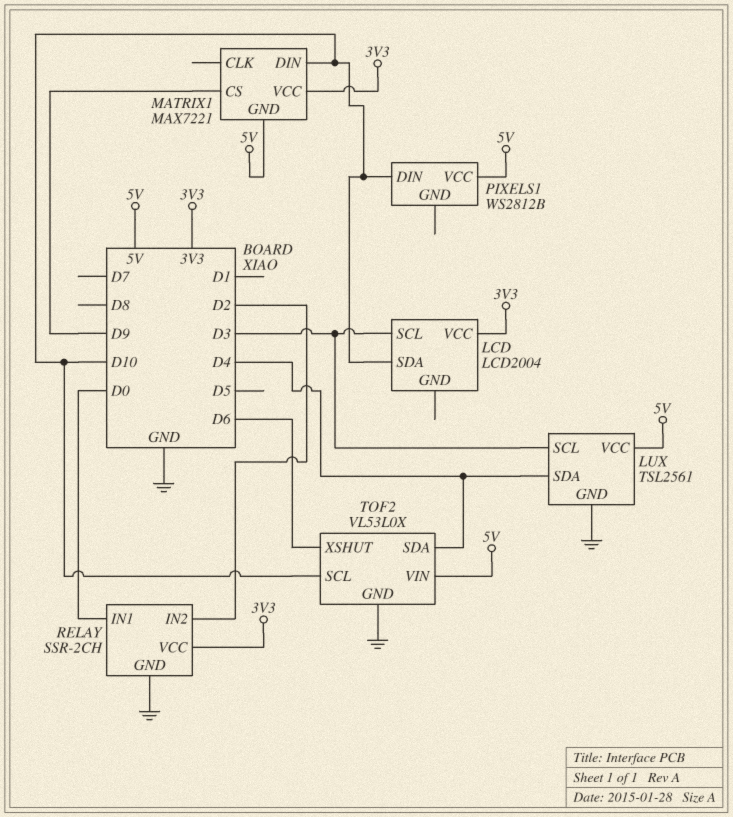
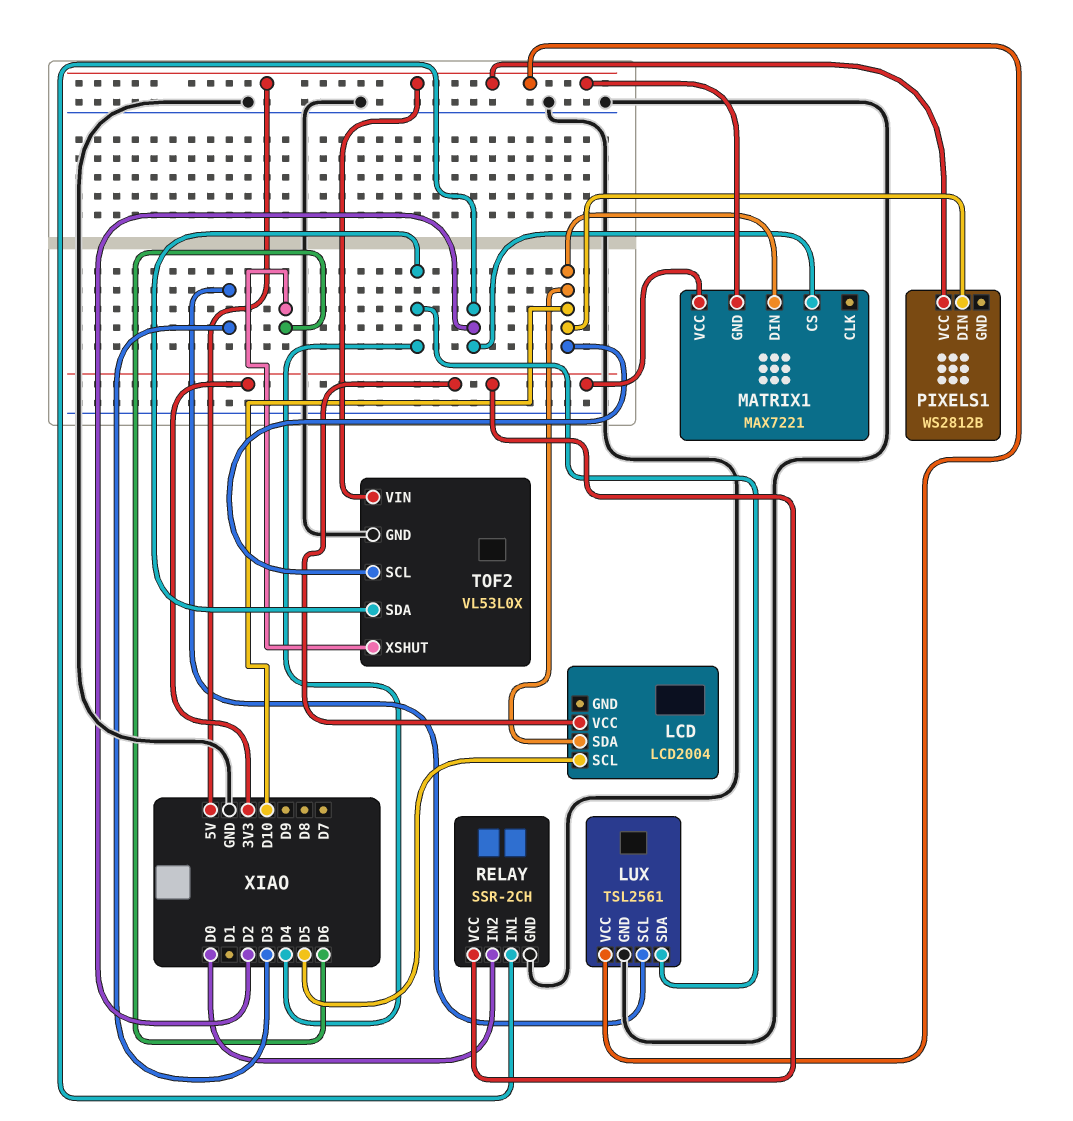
LCD pin SCL: D3 -> D5
MATRIX1 pin CS: D9 -> D2
RELAY pin IN1: D0 -> D2
RELAY pin IN2: D2 -> D0

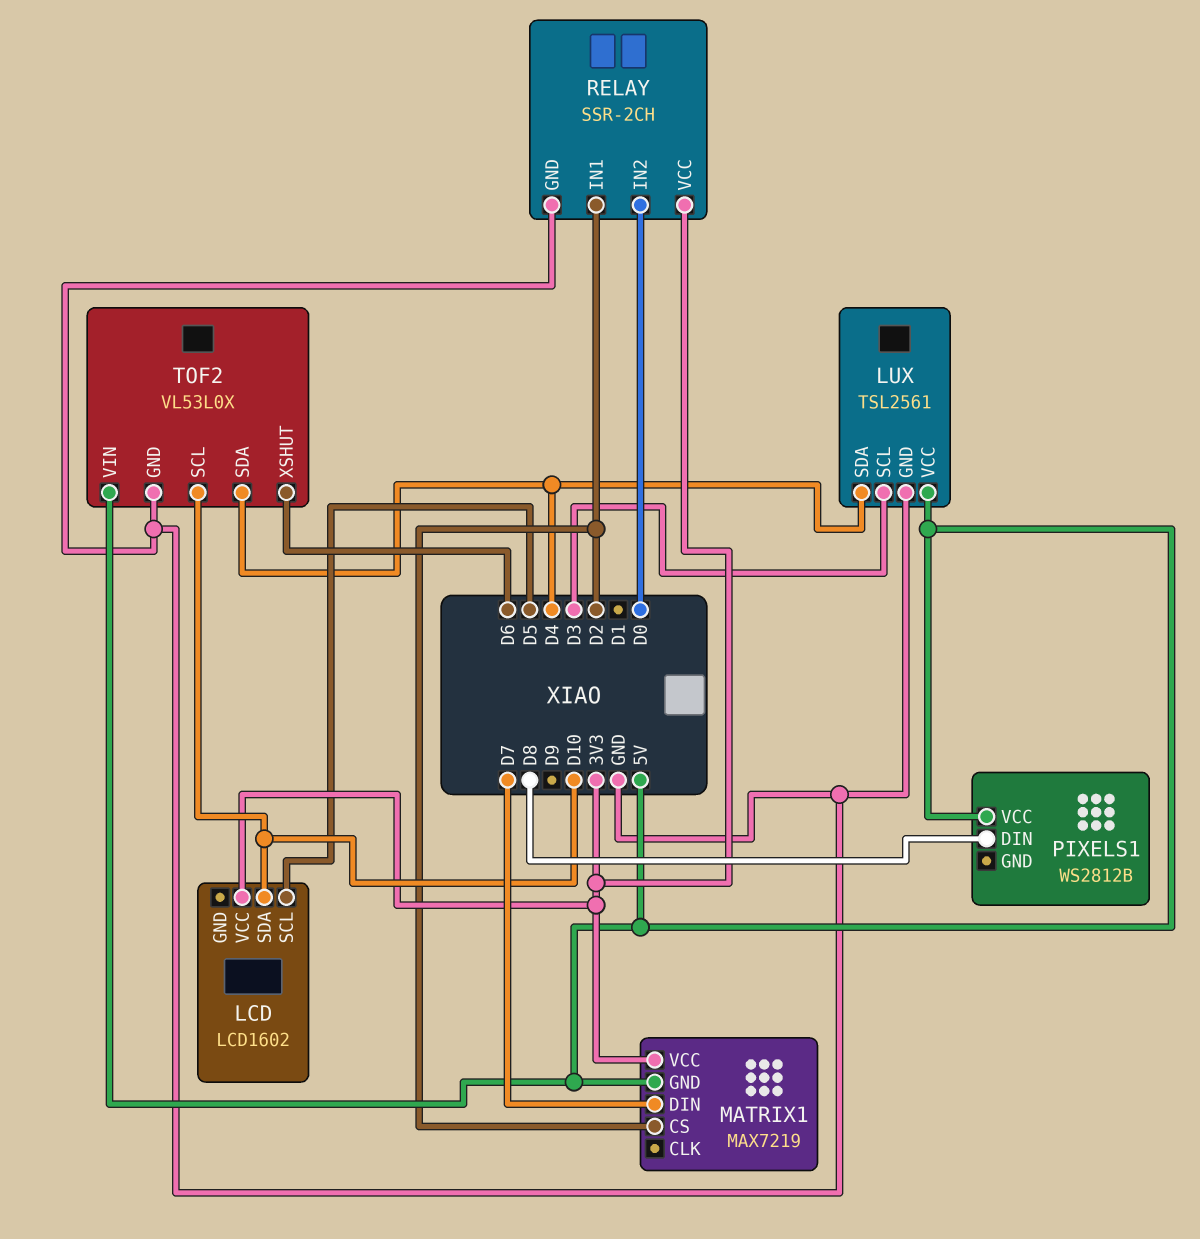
LCD: LCD2004 -> LCD1602
MATRIX1: MAX7221 -> MAX7219
MATRIX1 pin DIN: D10 -> D7
PIXELS1 pin DIN: D10 -> D8

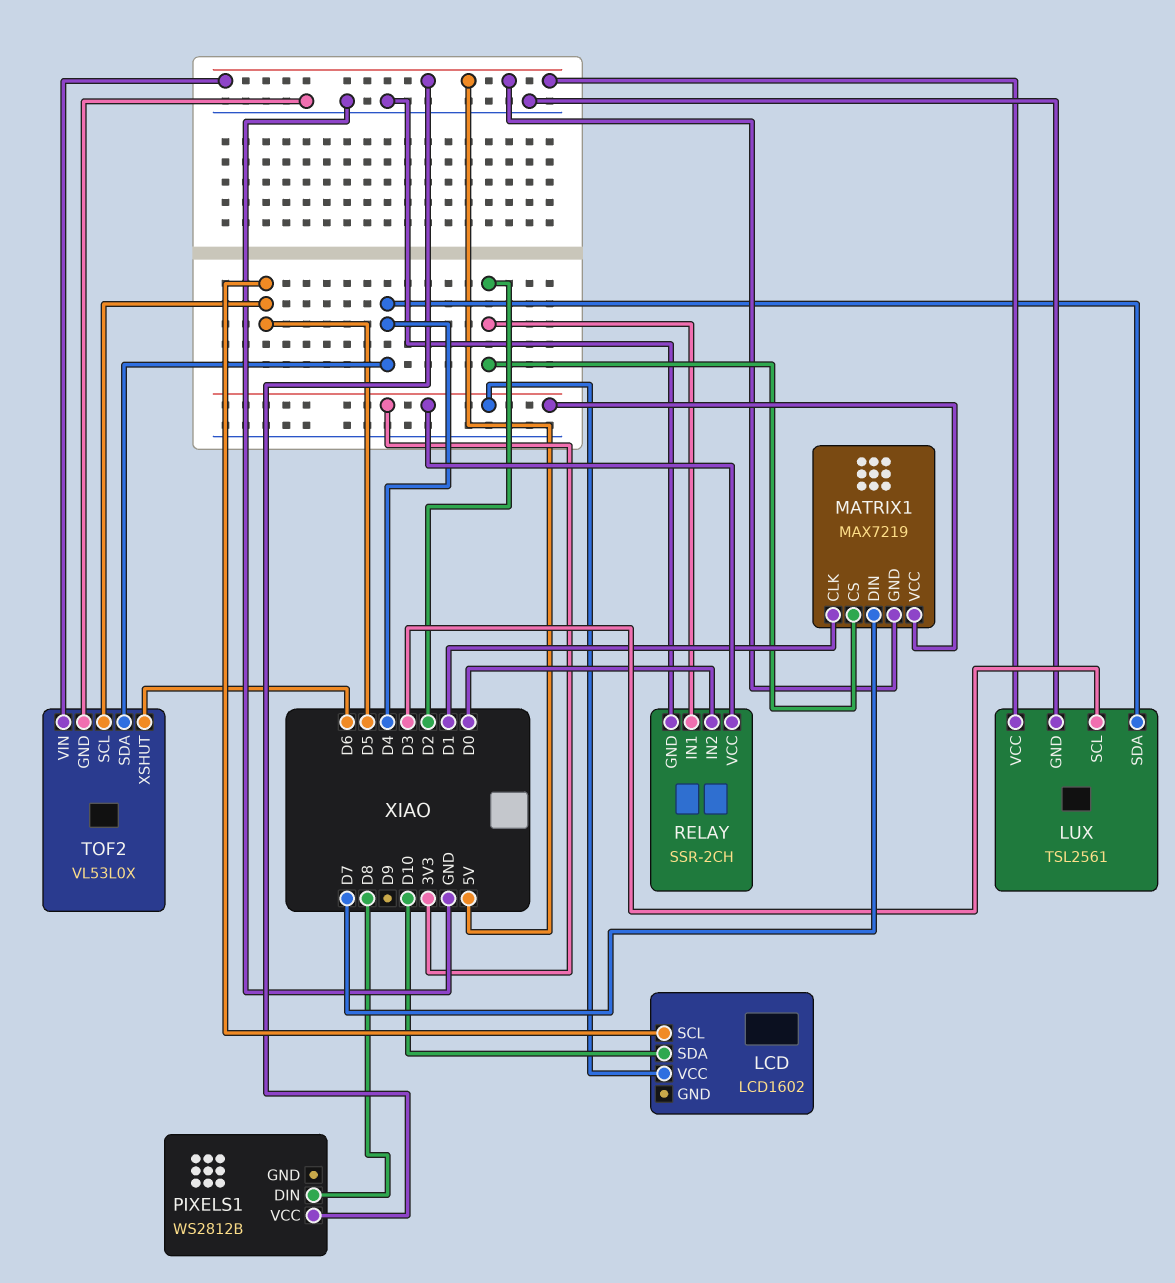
MATRIX1 pin CLK: none -> D1
TOF2 pin SCL: D10 -> D5

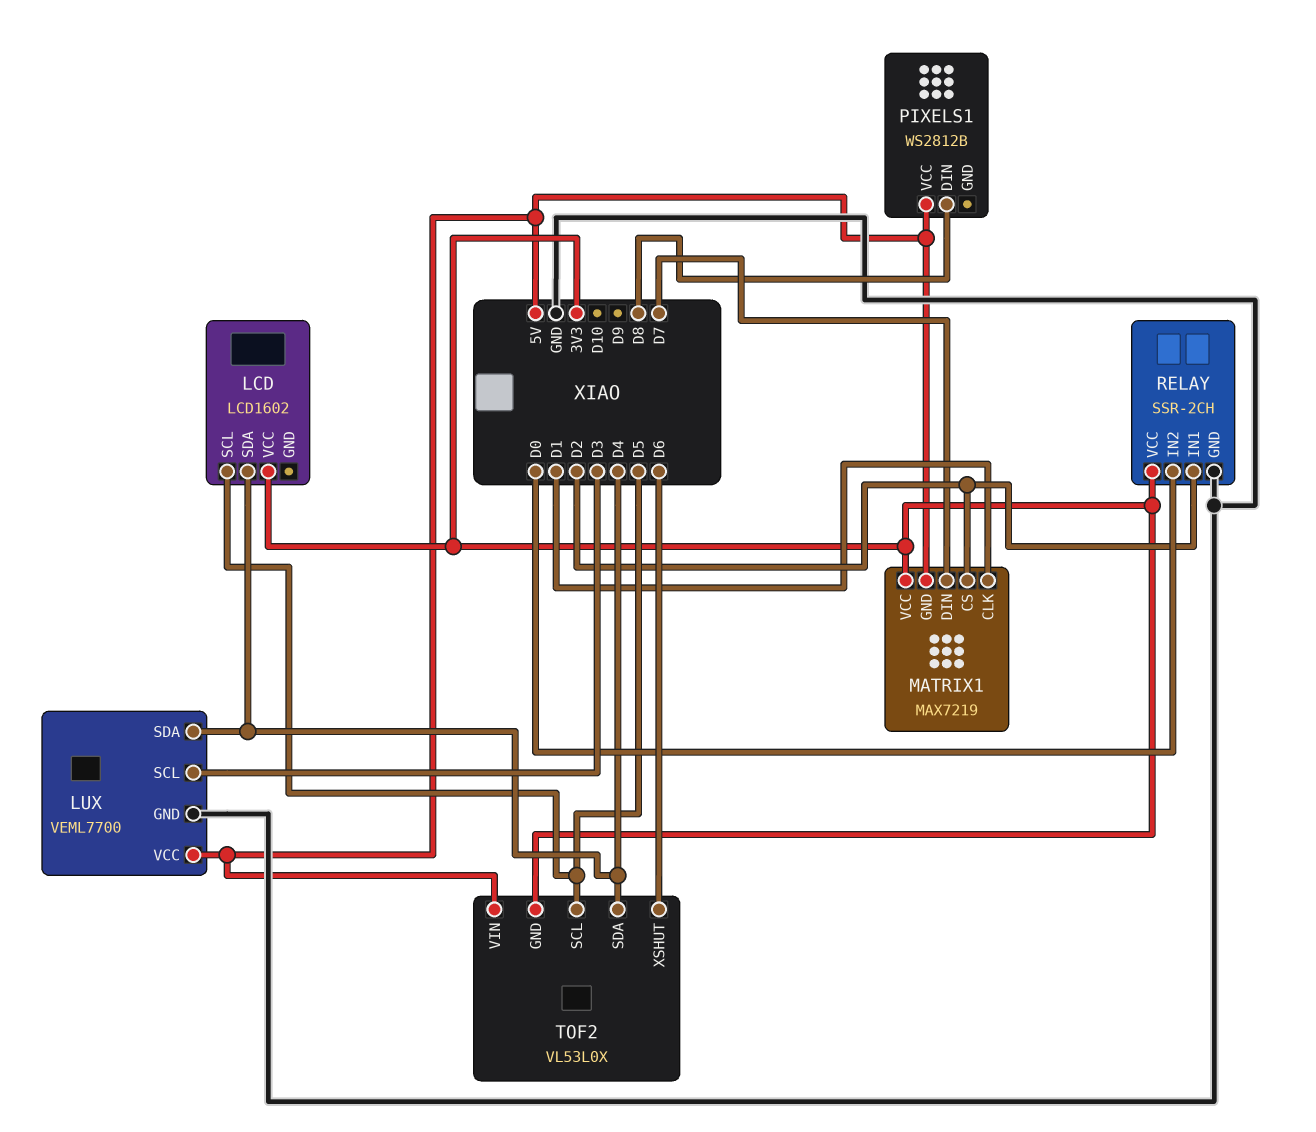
LCD pin SDA: D10 -> D4
LUX: TSL2561 -> VEML7700
TOF2 pin GND: GND -> 3V3

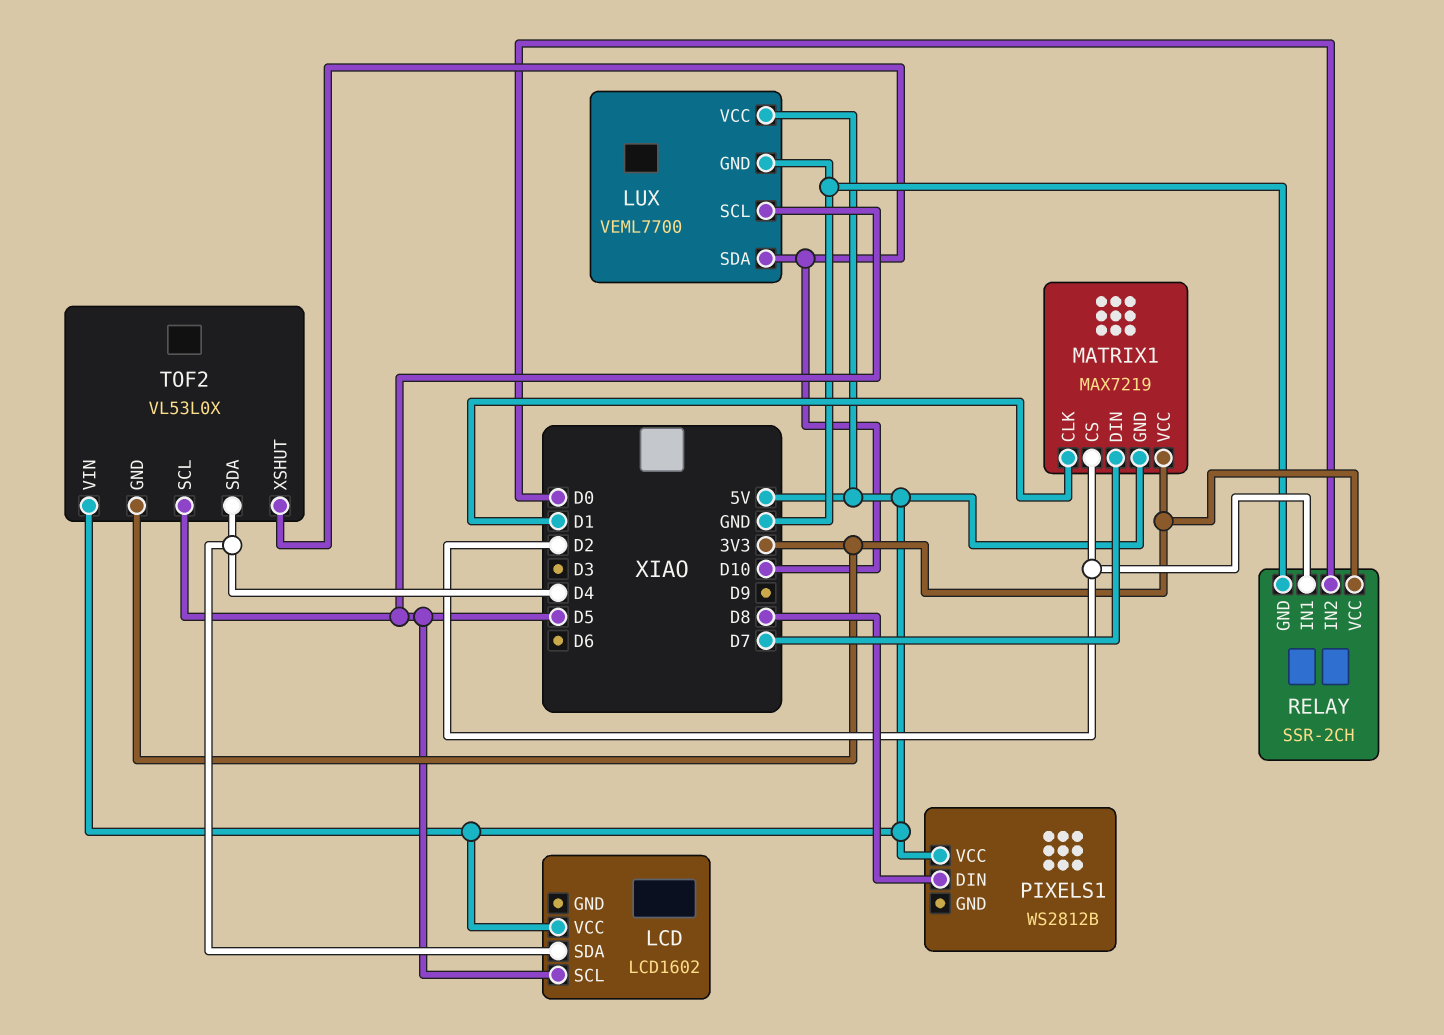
LCD pin VCC: 3V3 -> 5V
LUX pin SCL: D3 -> D5
LUX pin SDA: D4 -> D10
TOF2 pin XSHUT: D6 -> D10

